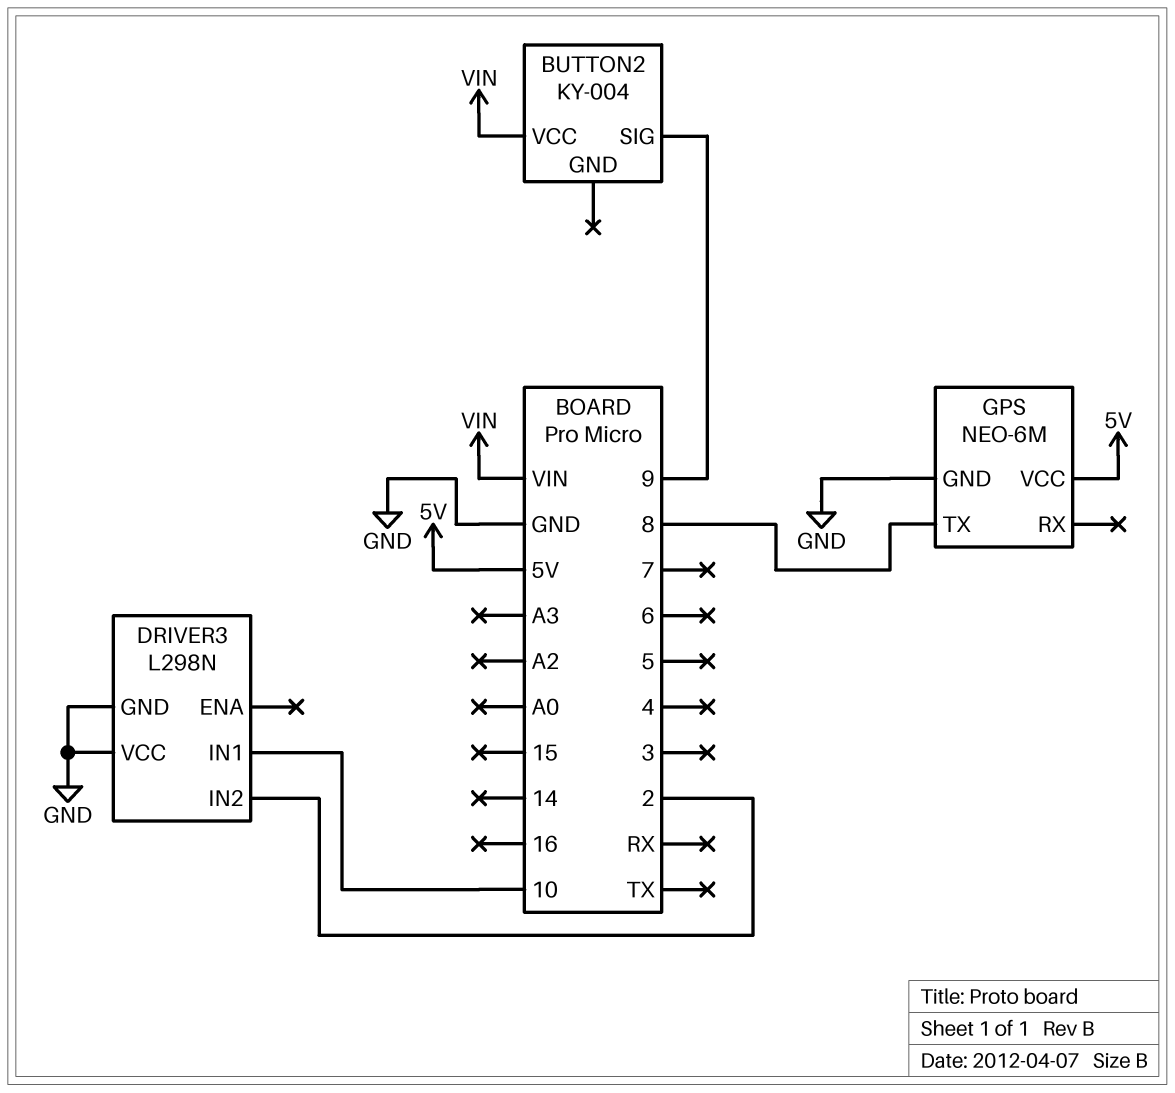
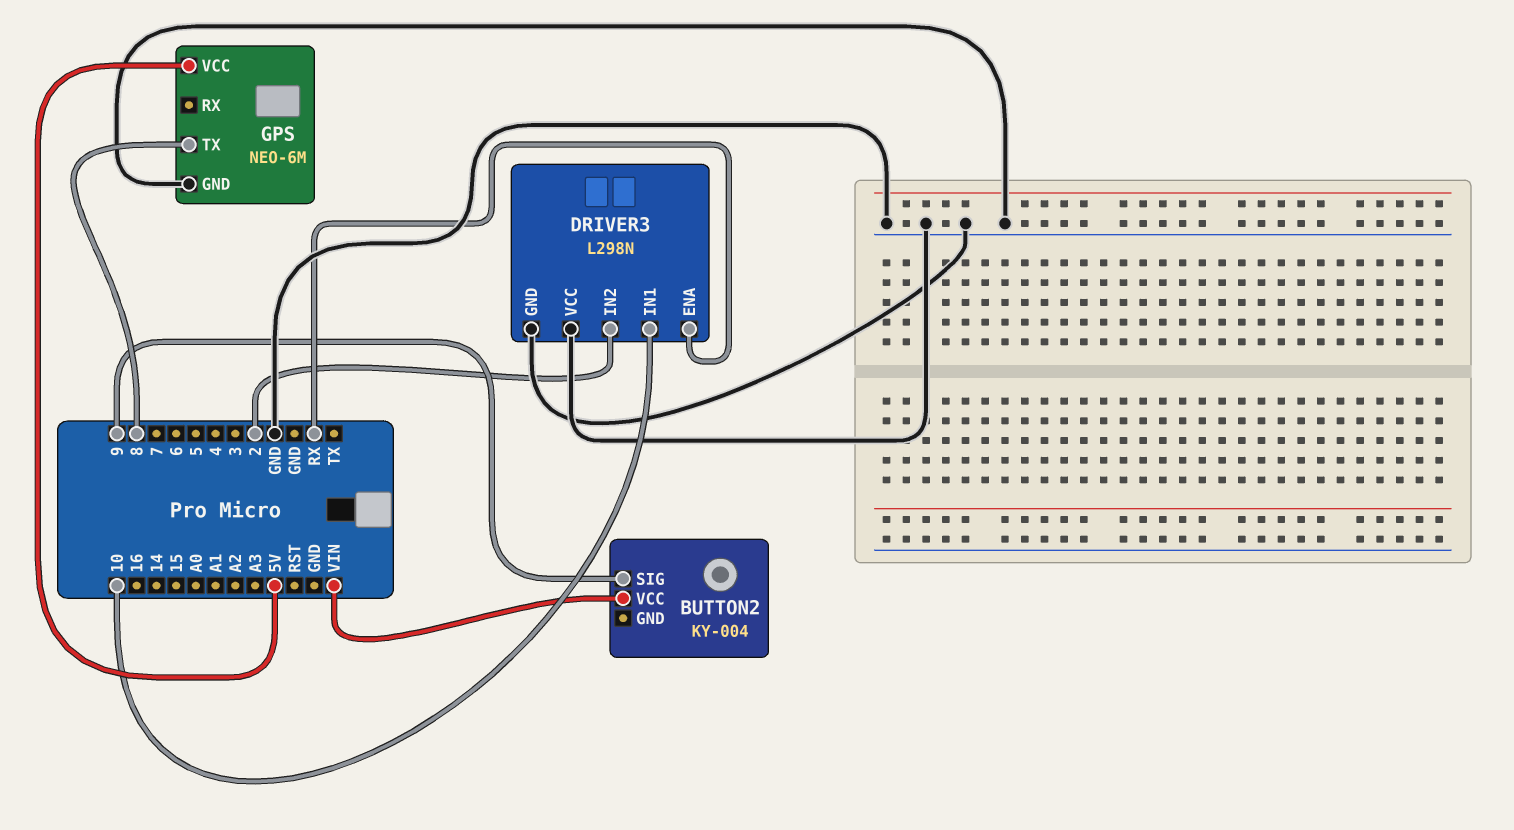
DRIVER3 pin ENA: none -> RX

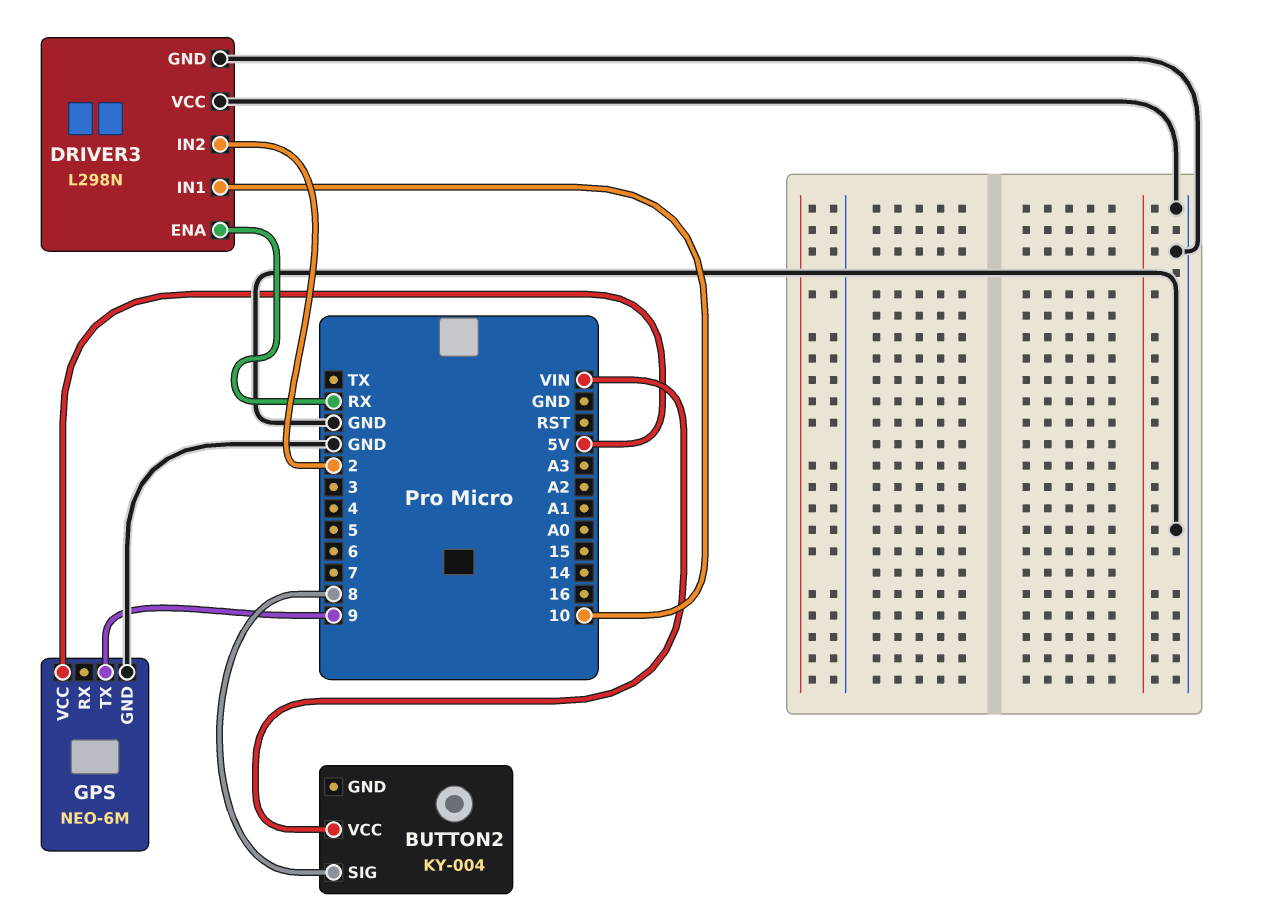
BUTTON2 pin SIG: 9 -> 8
GPS pin TX: 8 -> 9

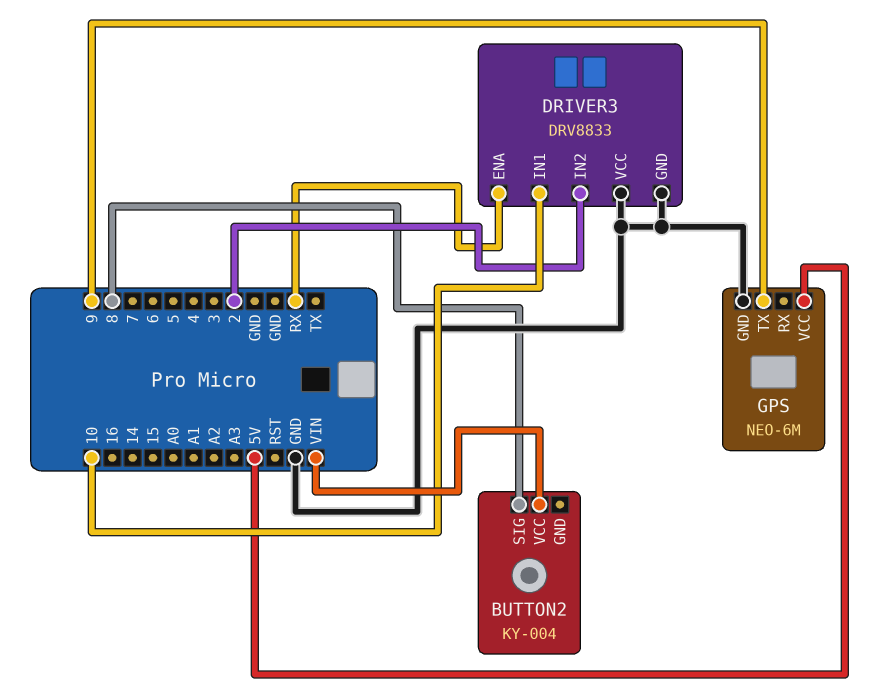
DRIVER3: L298N -> DRV8833

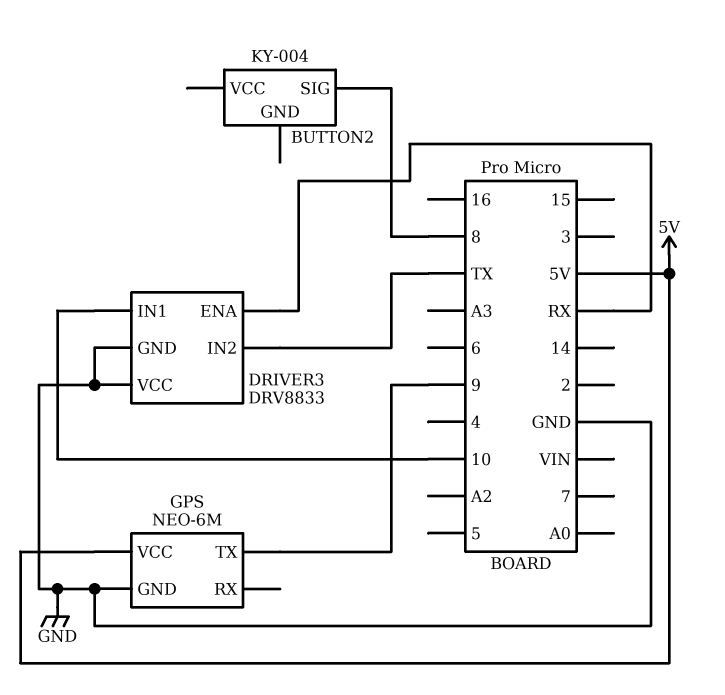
BUTTON2 pin VCC: VIN -> none
DRIVER3 pin IN2: 2 -> TX

